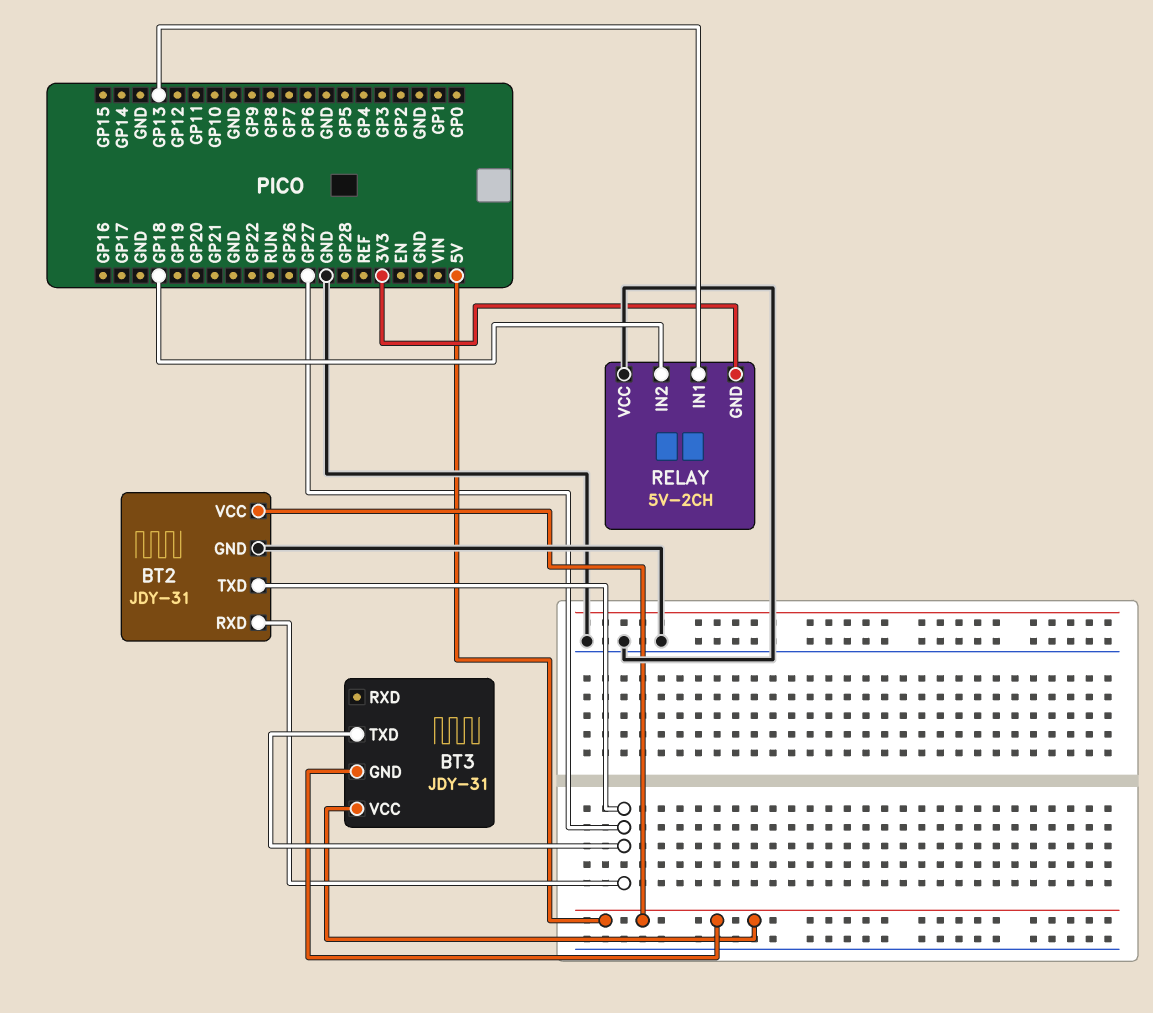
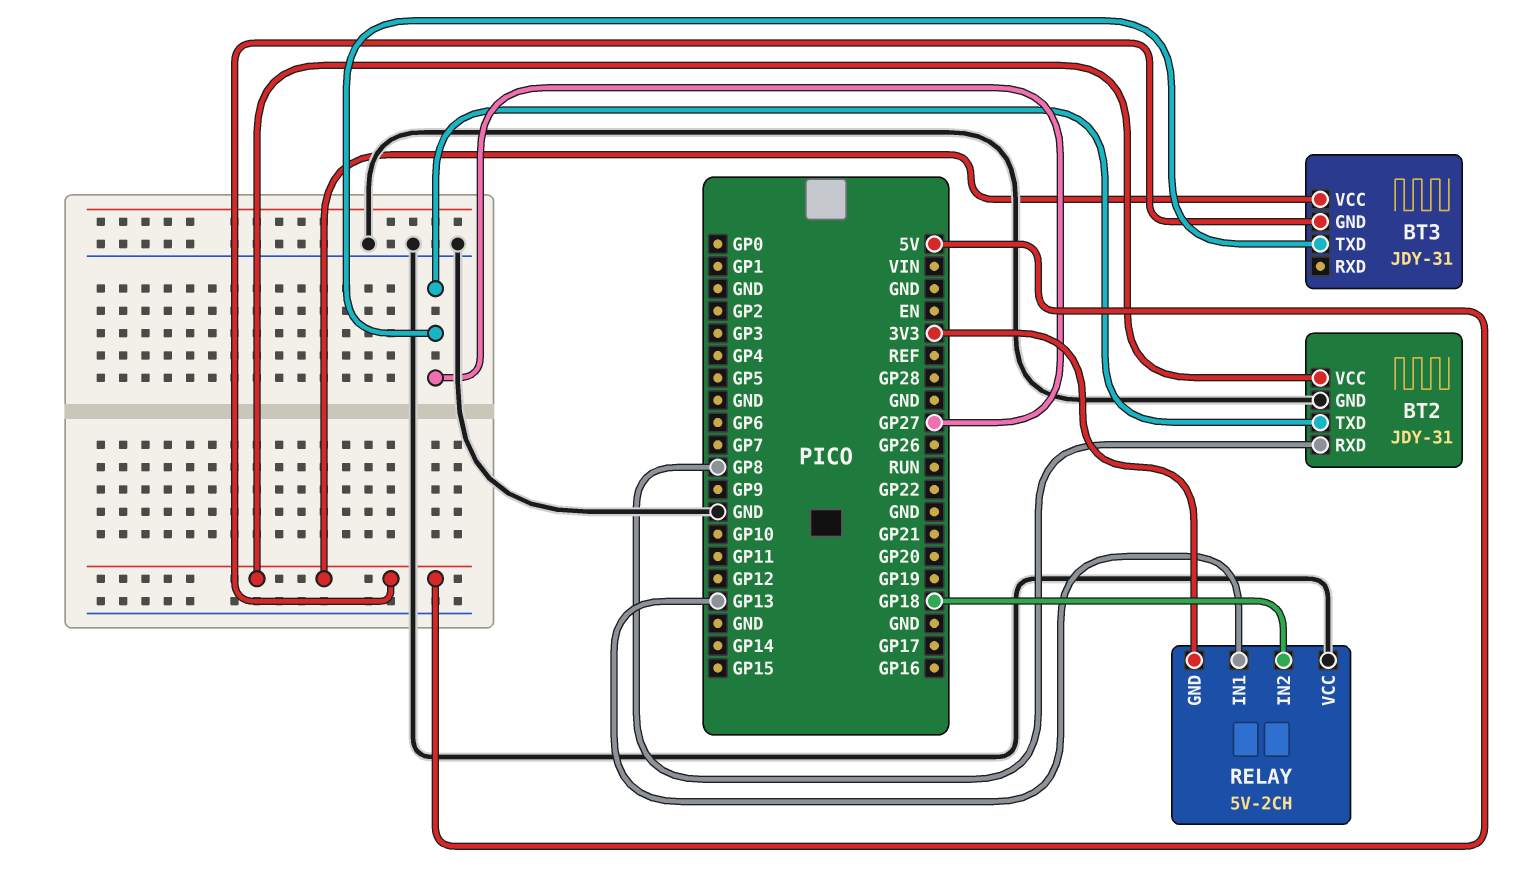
BT2 pin RXD: GP27 -> GP8

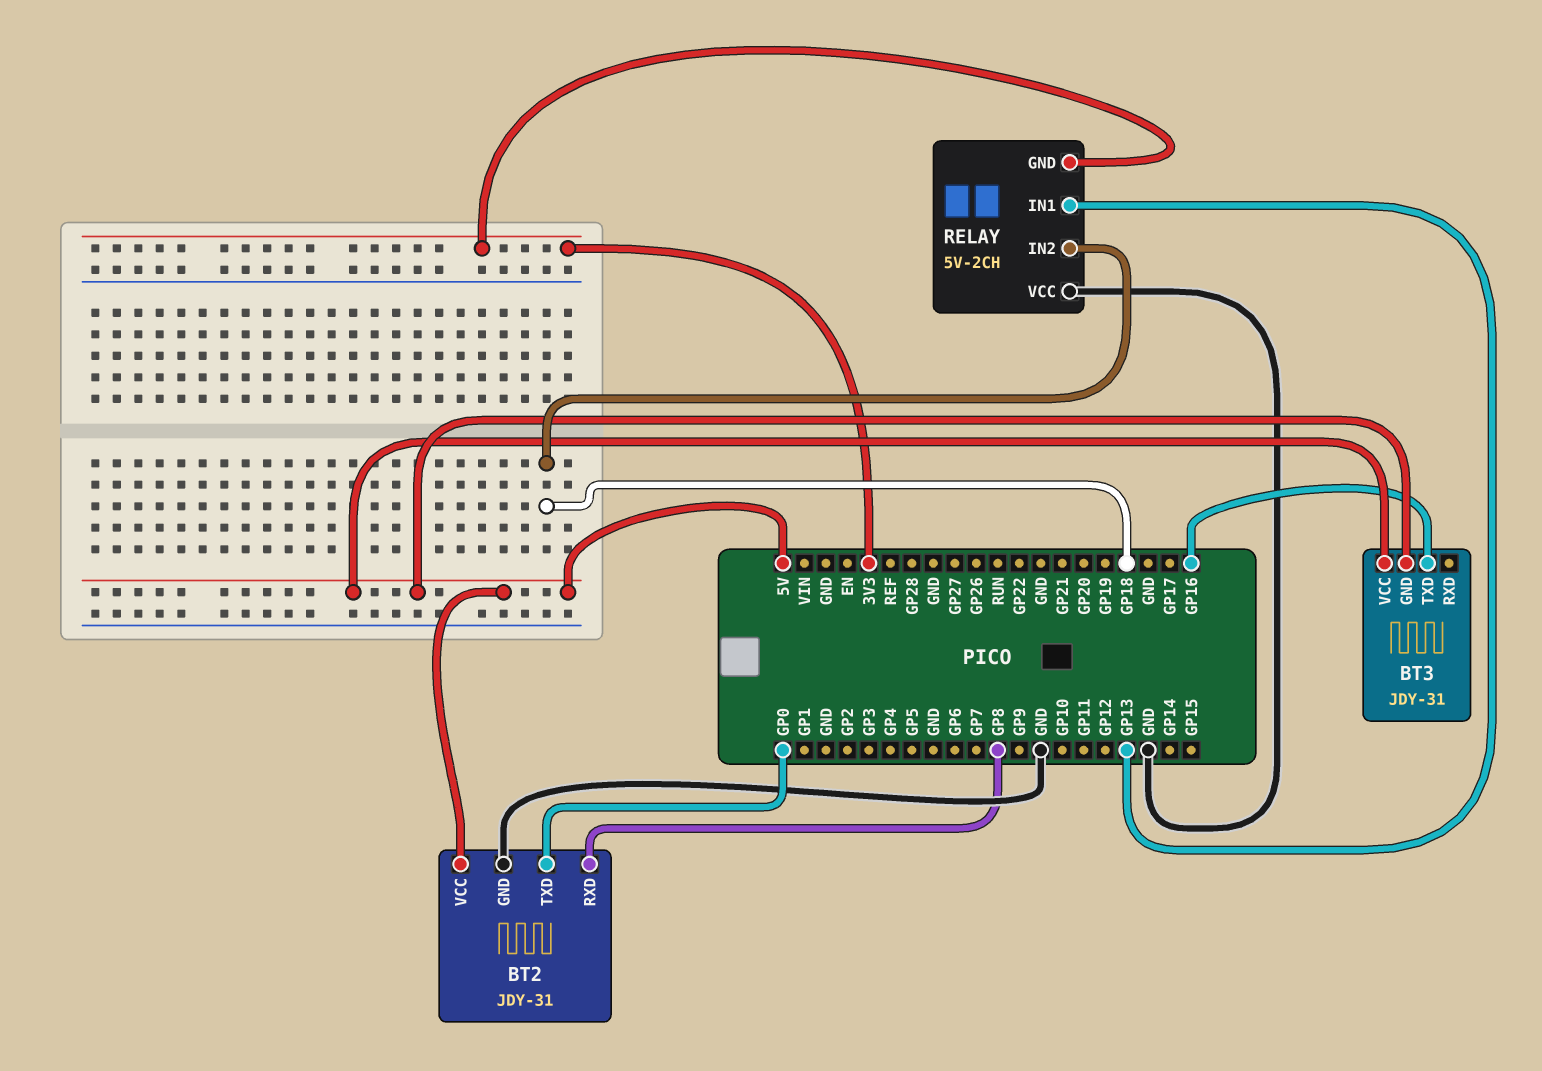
BT2 pin TXD: GP27 -> GP0
BT3 pin TXD: GP27 -> GP16

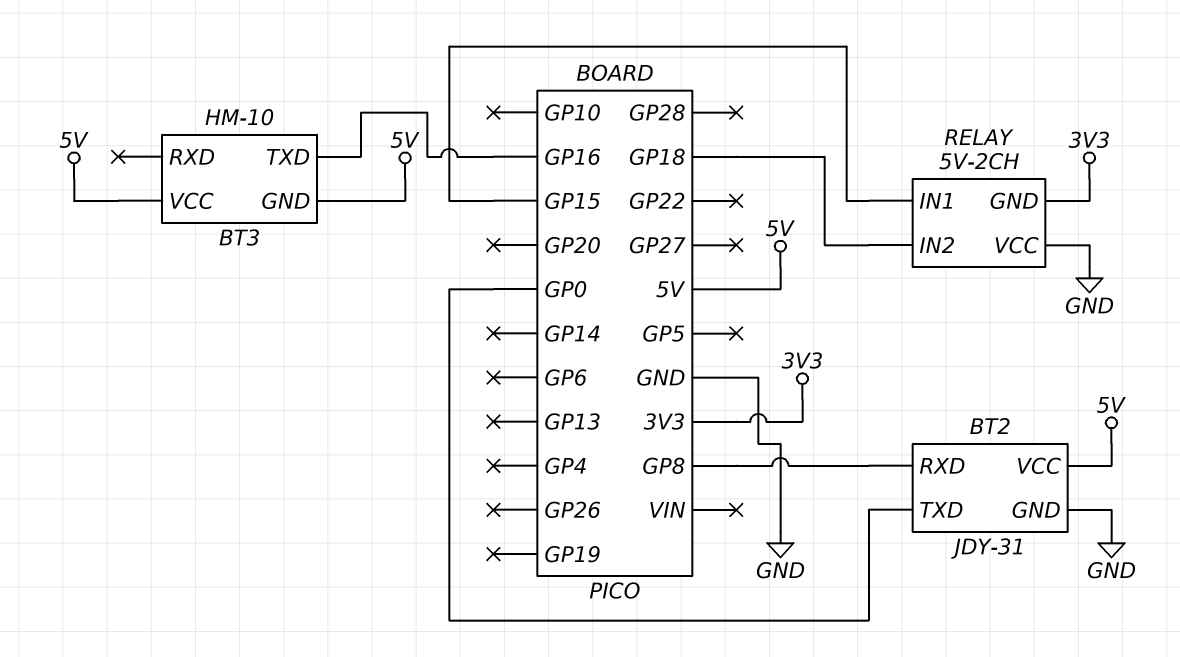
BT3: JDY-31 -> HM-10
RELAY pin IN1: GP13 -> GP15

